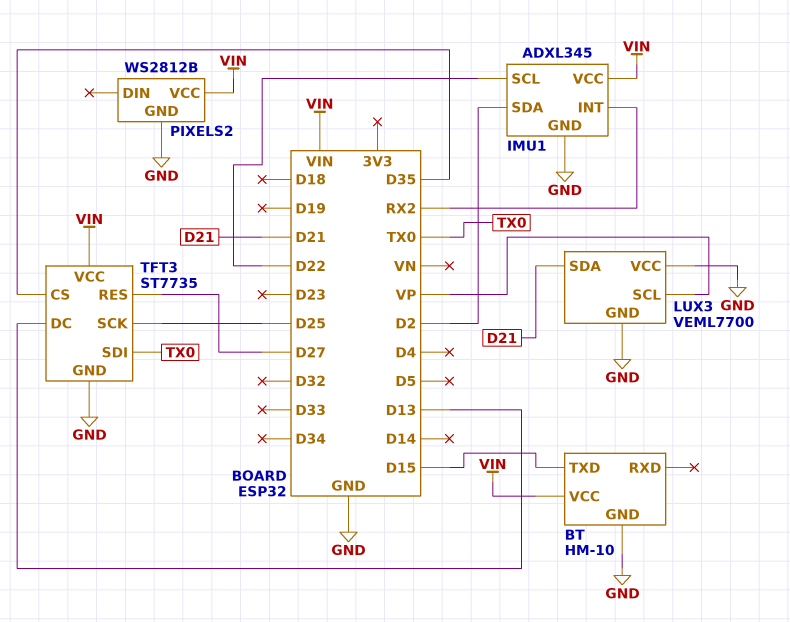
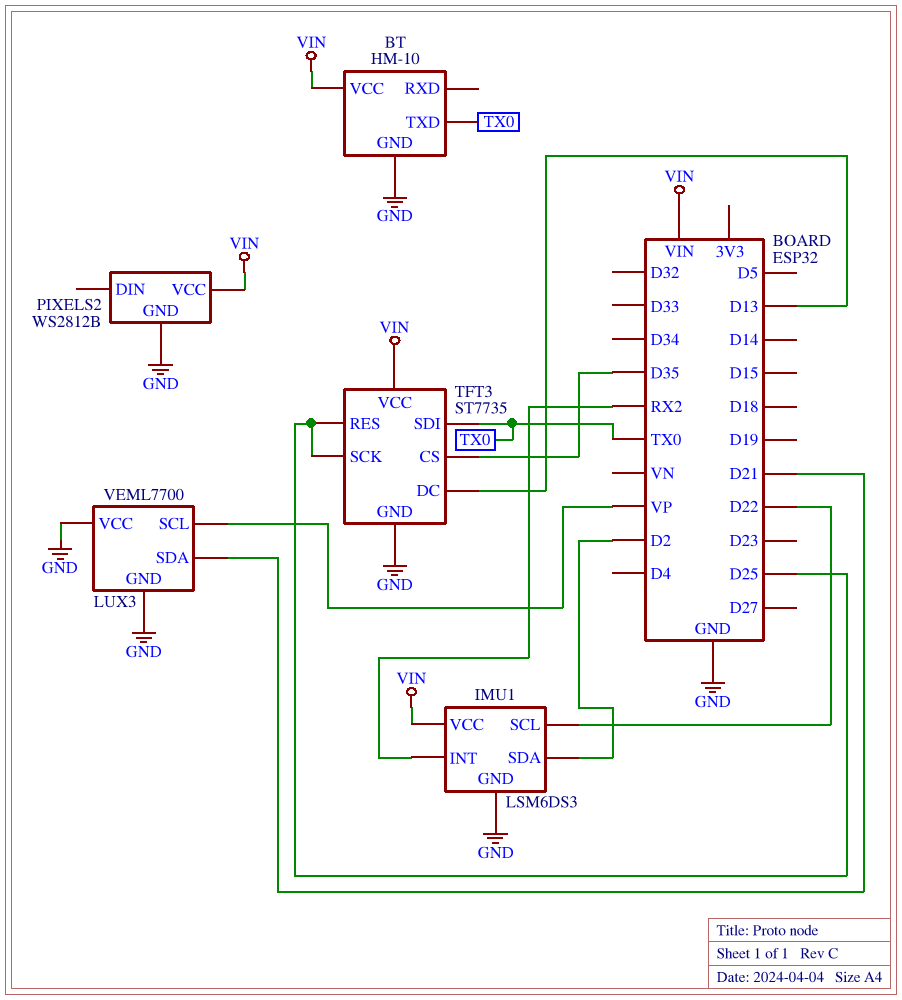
BT pin TXD: D15 -> TX0
IMU1: ADXL345 -> LSM6DS3
TFT3 pin RES: D27 -> D25

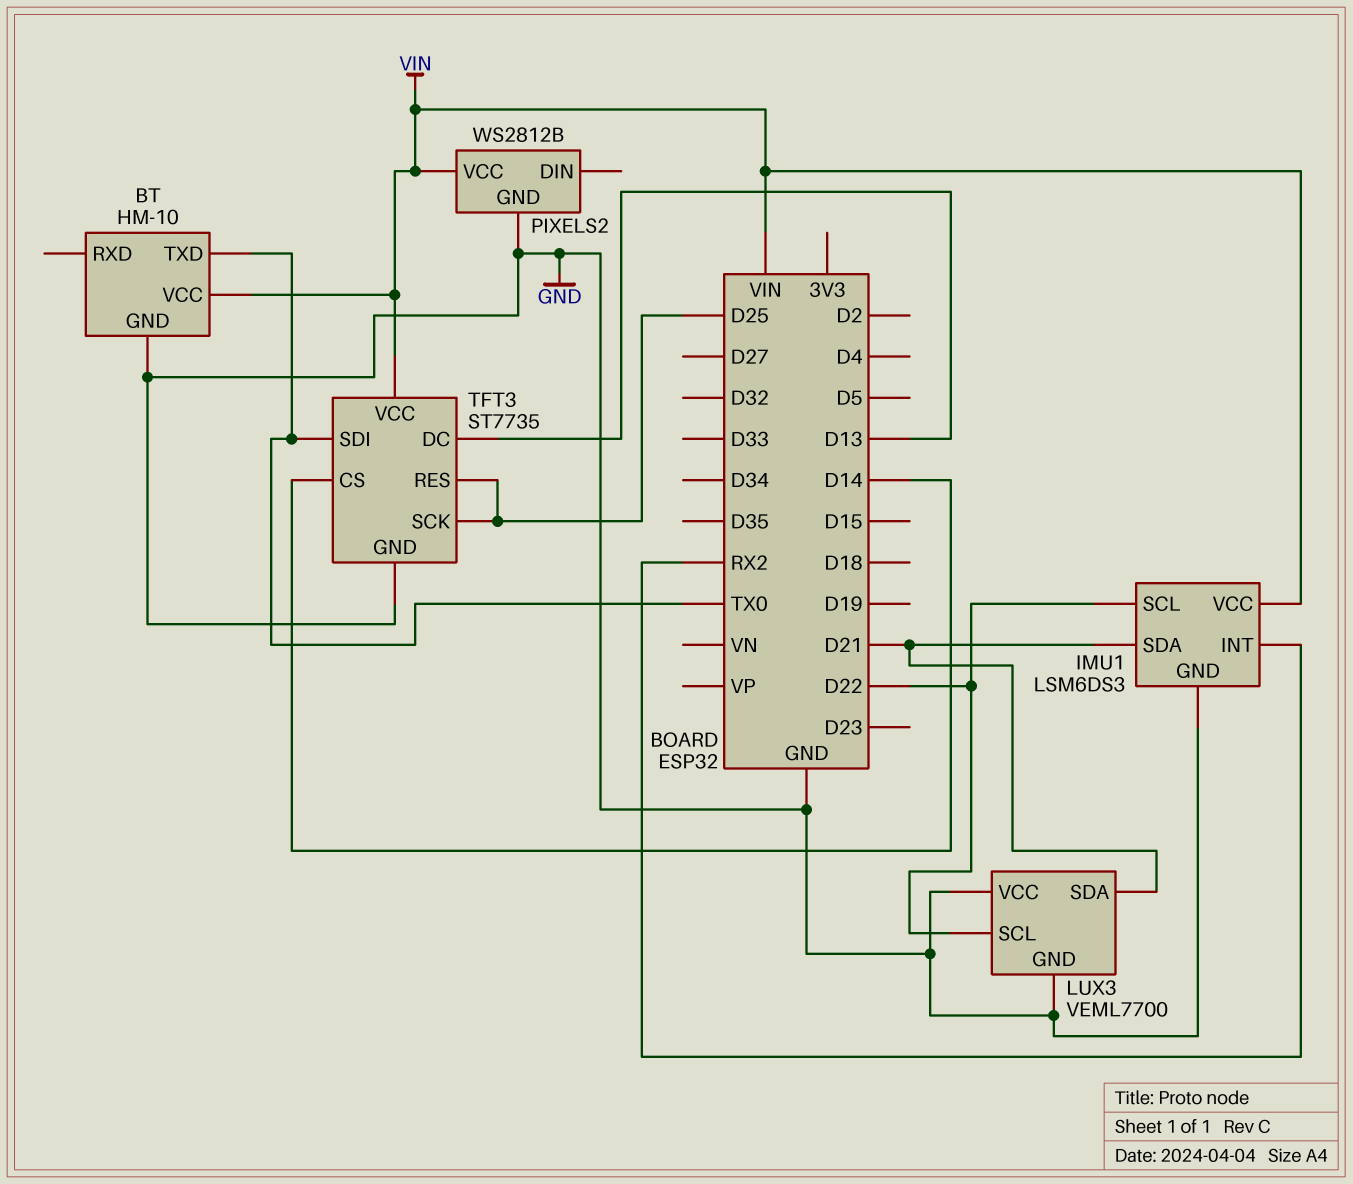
IMU1 pin SDA: D2 -> D21
LUX3 pin SCL: VP -> D22
TFT3 pin CS: D35 -> D14

